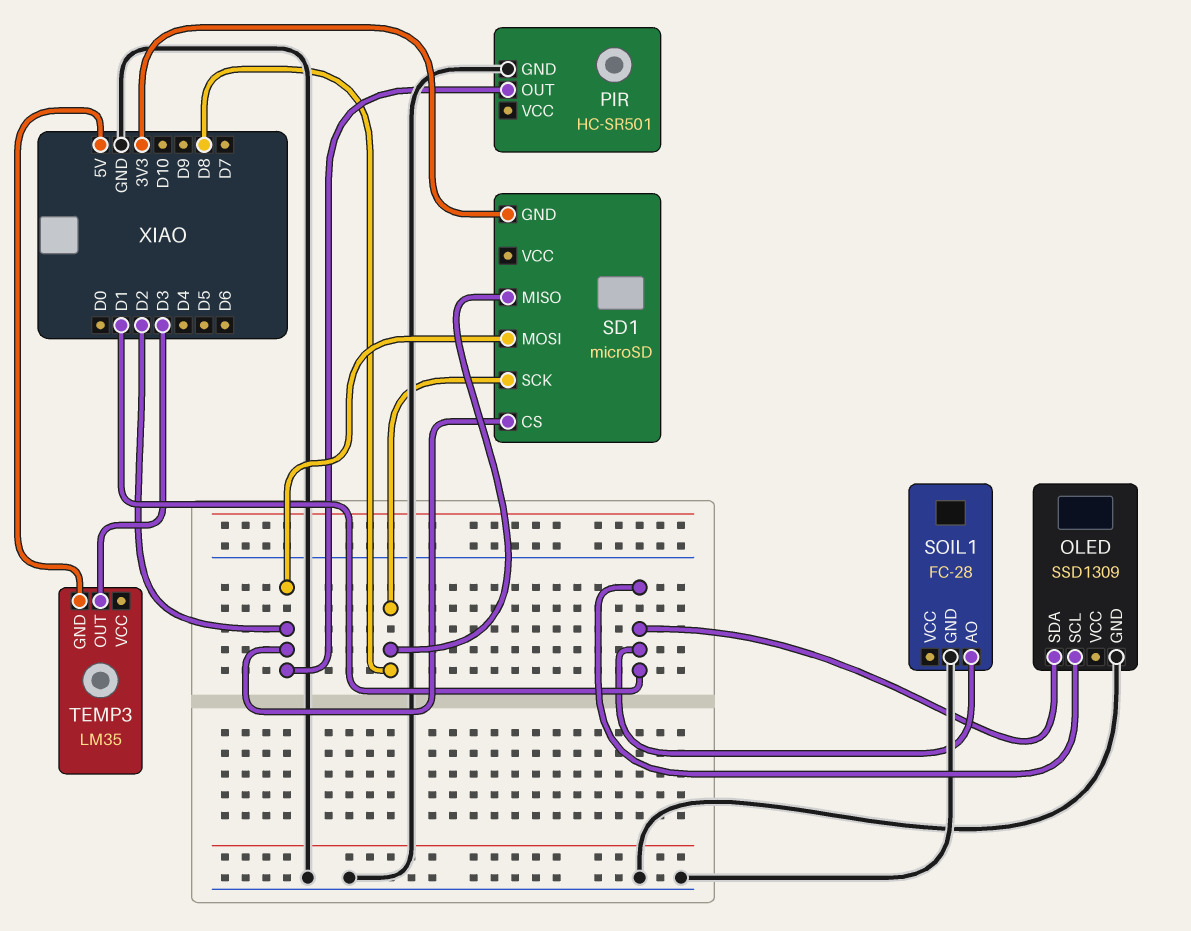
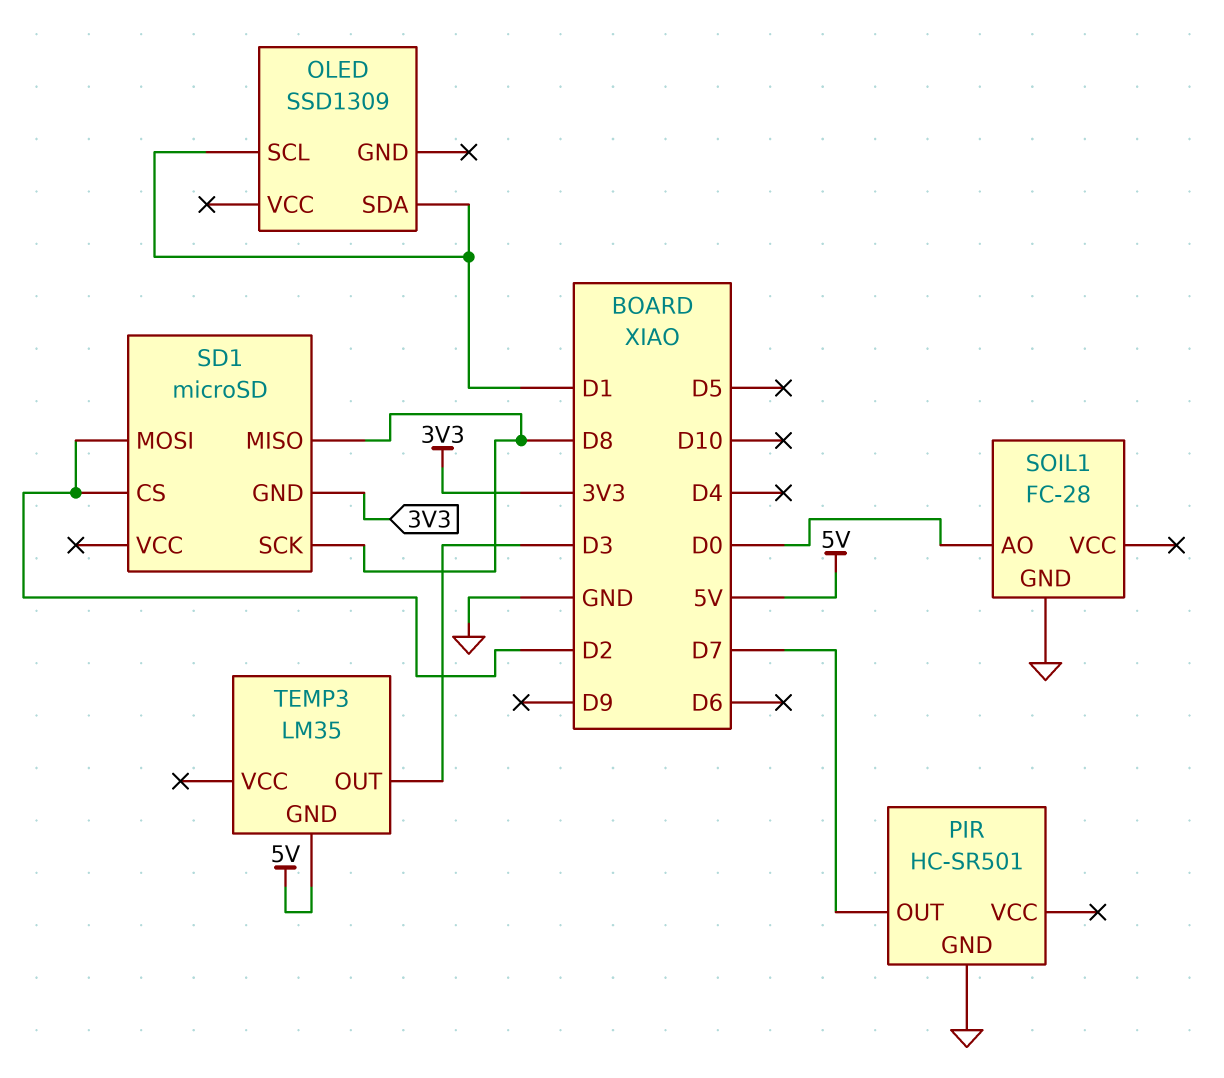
OLED pin GND: GND -> none
PIR pin OUT: D2 -> D7
SOIL1 pin AO: D1 -> D0

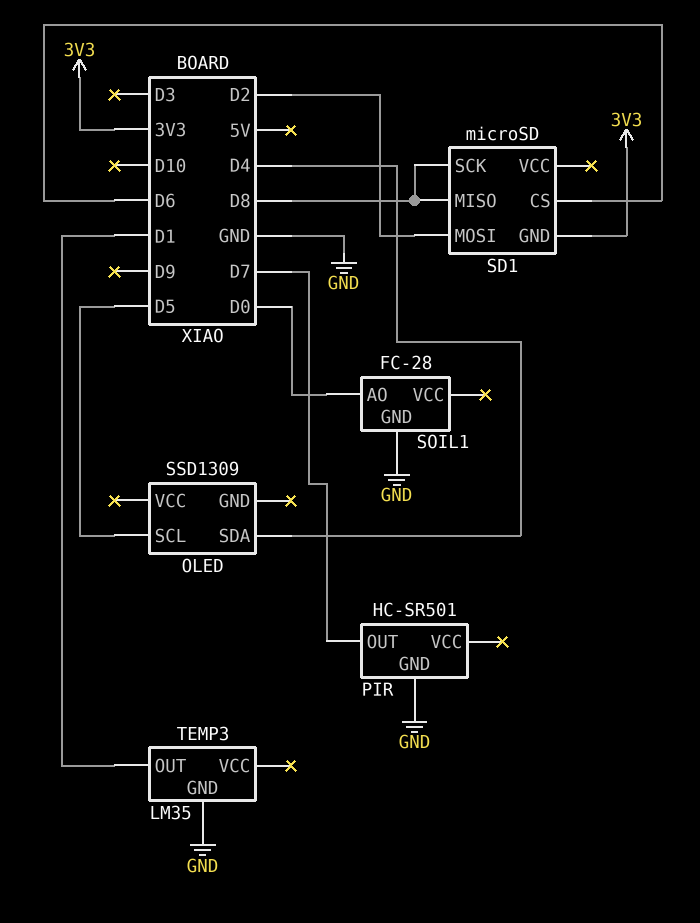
OLED pin SCL: D1 -> D5
OLED pin SDA: D1 -> D4
SD1 pin CS: D2 -> D6
TEMP3 pin GND: 5V -> GND
TEMP3 pin OUT: D3 -> D1

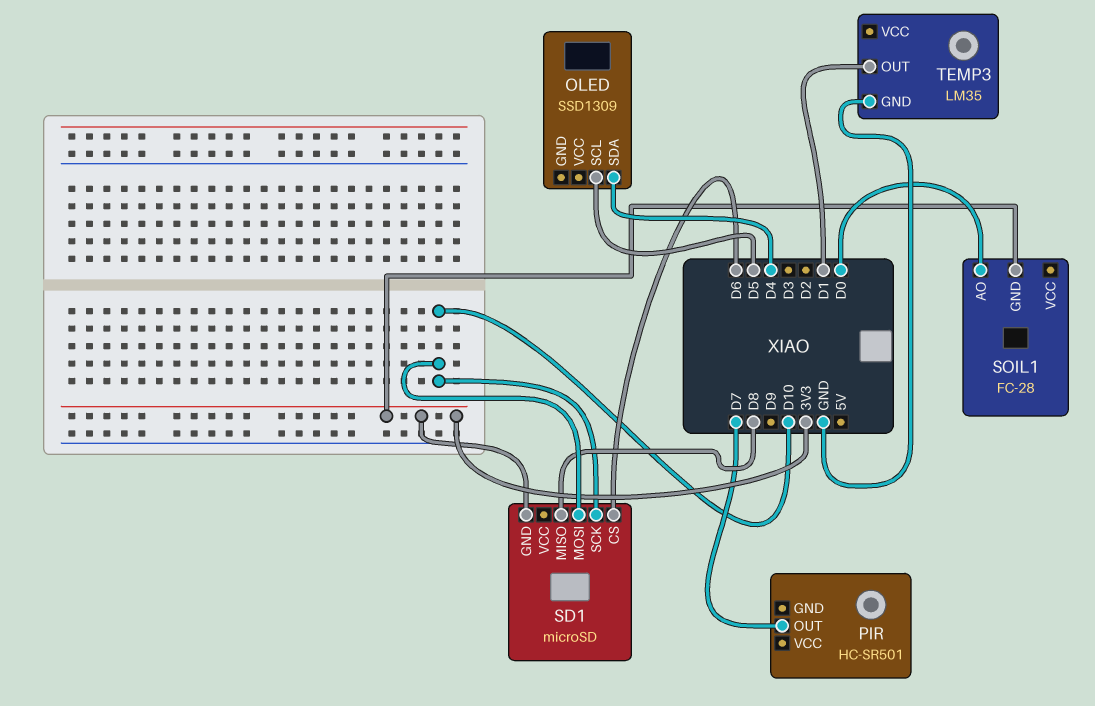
PIR pin GND: GND -> none
SD1 pin MOSI: D2 -> D10
SD1 pin SCK: D8 -> D10
SOIL1 pin GND: GND -> 3V3

